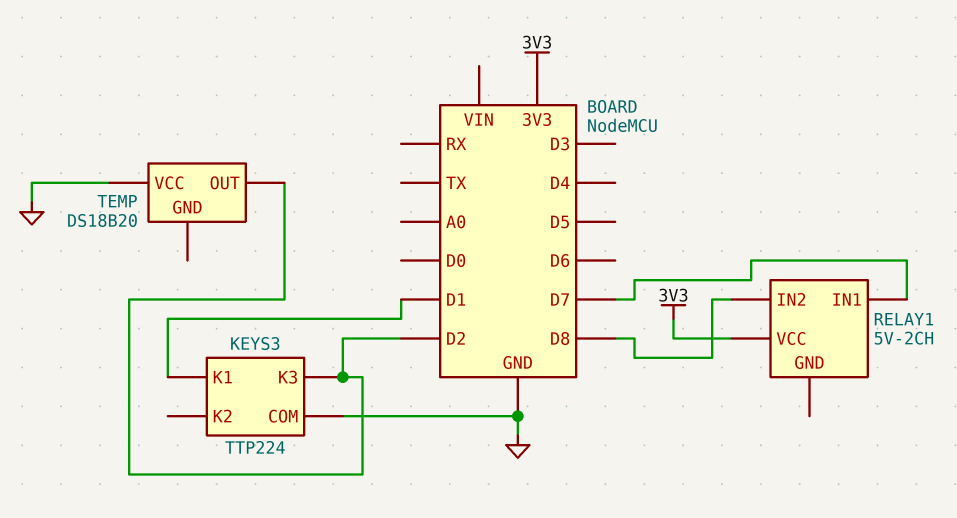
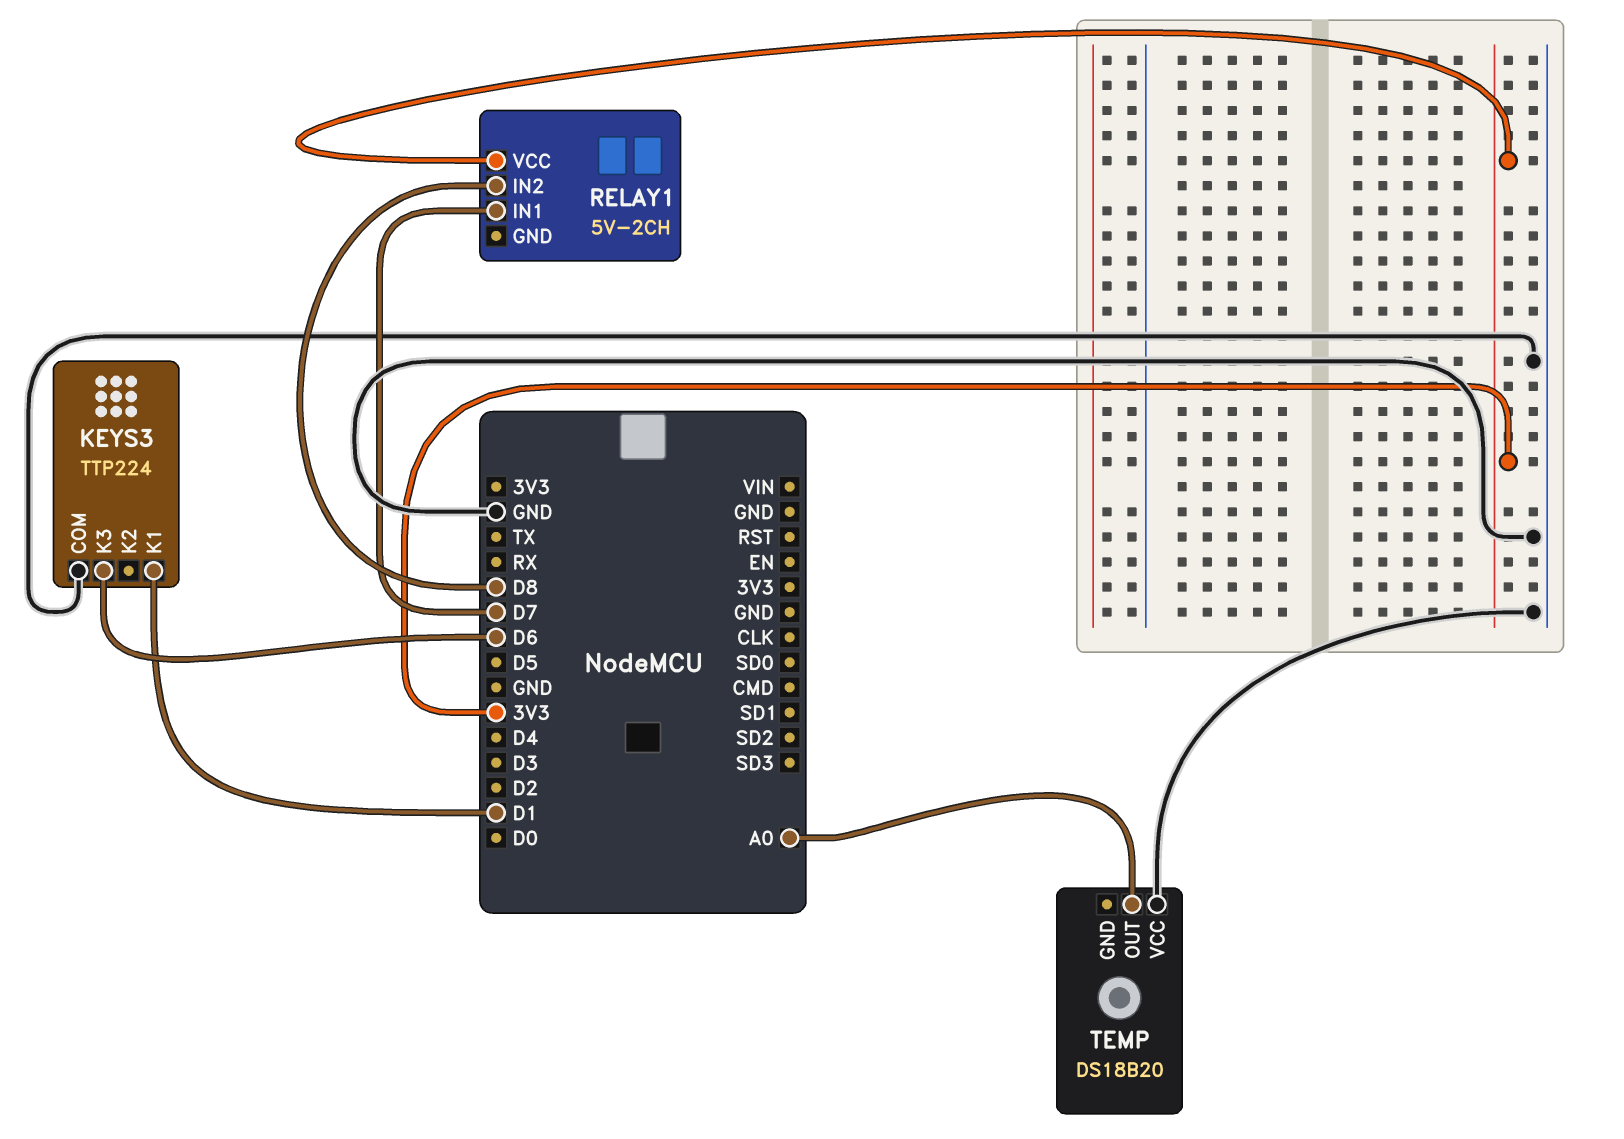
KEYS3 pin K3: D2 -> D6
TEMP pin OUT: D2 -> A0

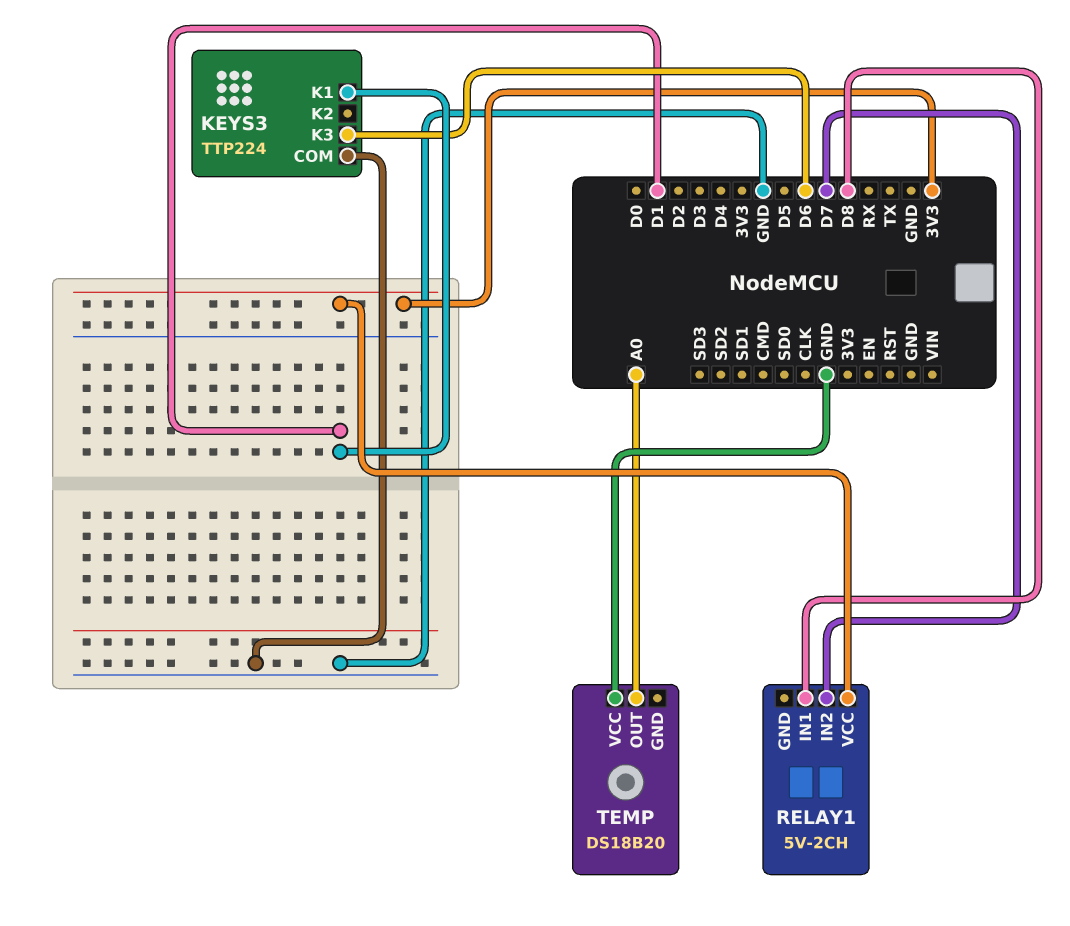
RELAY1 pin IN1: D7 -> D8
RELAY1 pin IN2: D8 -> D7

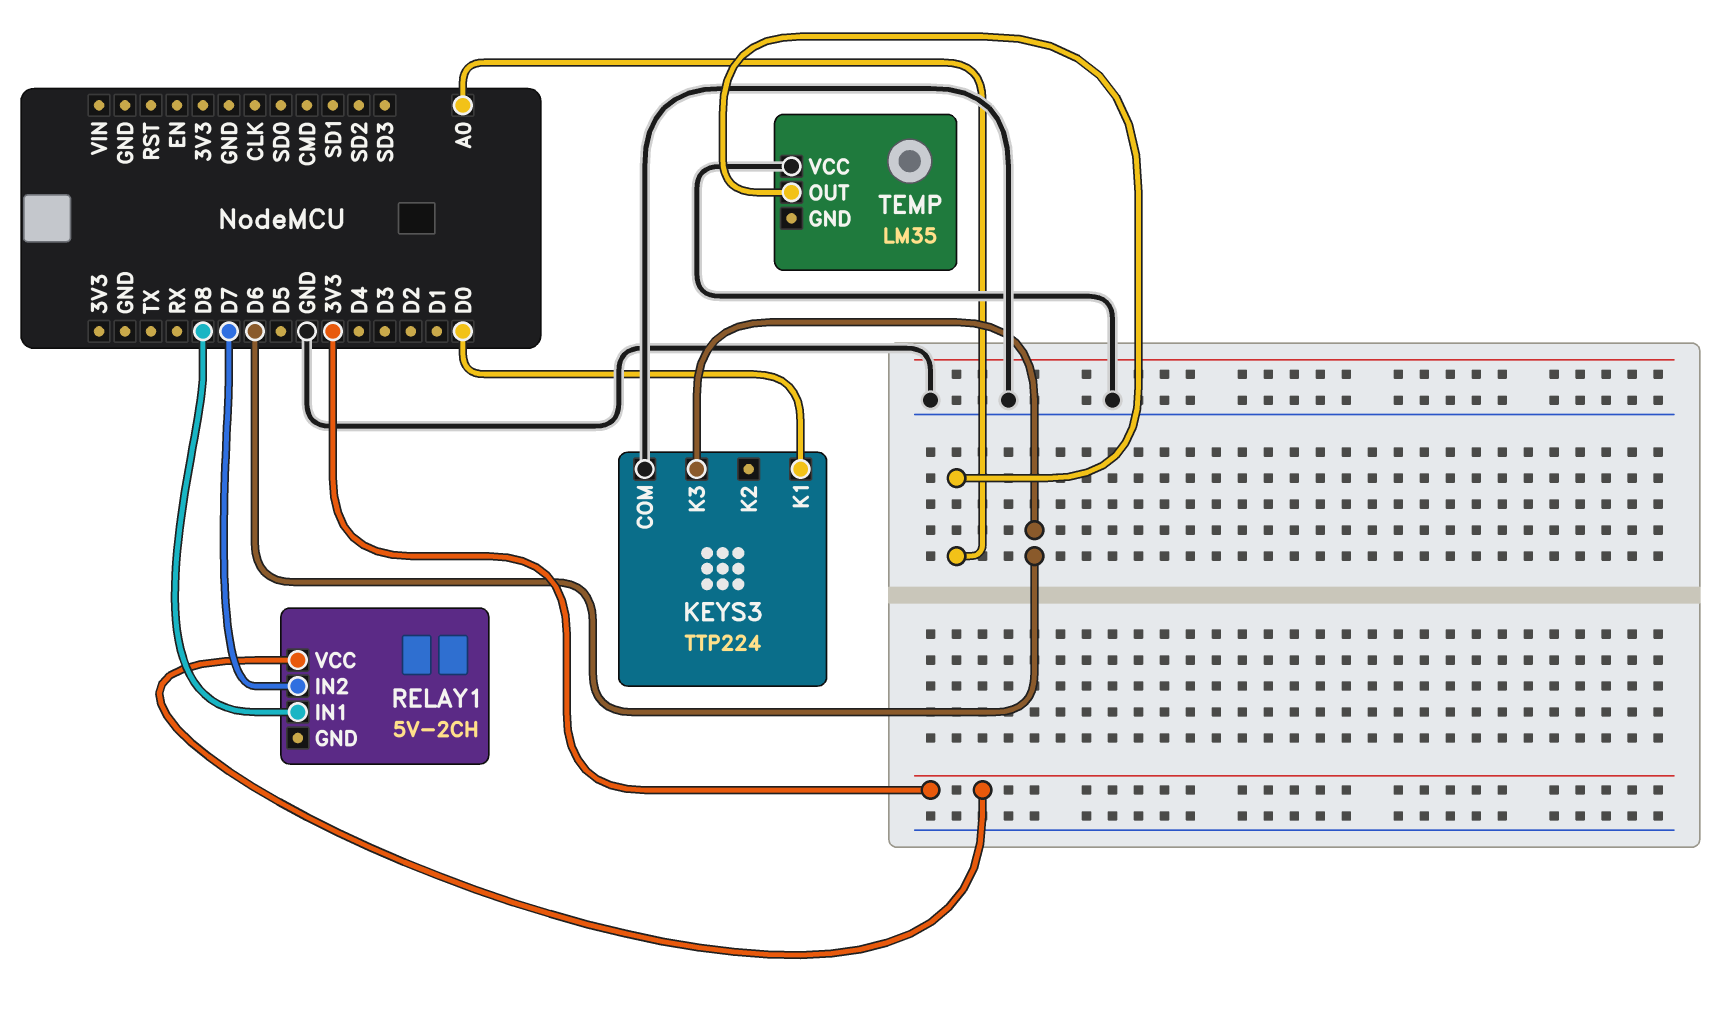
KEYS3 pin K1: D1 -> D0
TEMP: DS18B20 -> LM35

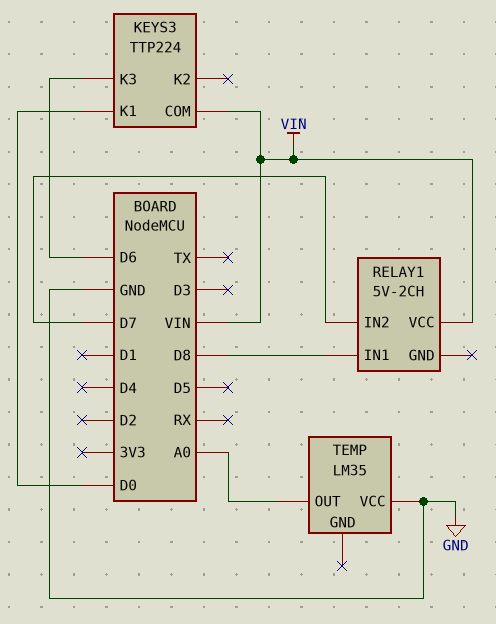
KEYS3 pin COM: GND -> VIN
RELAY1 pin VCC: 3V3 -> VIN

